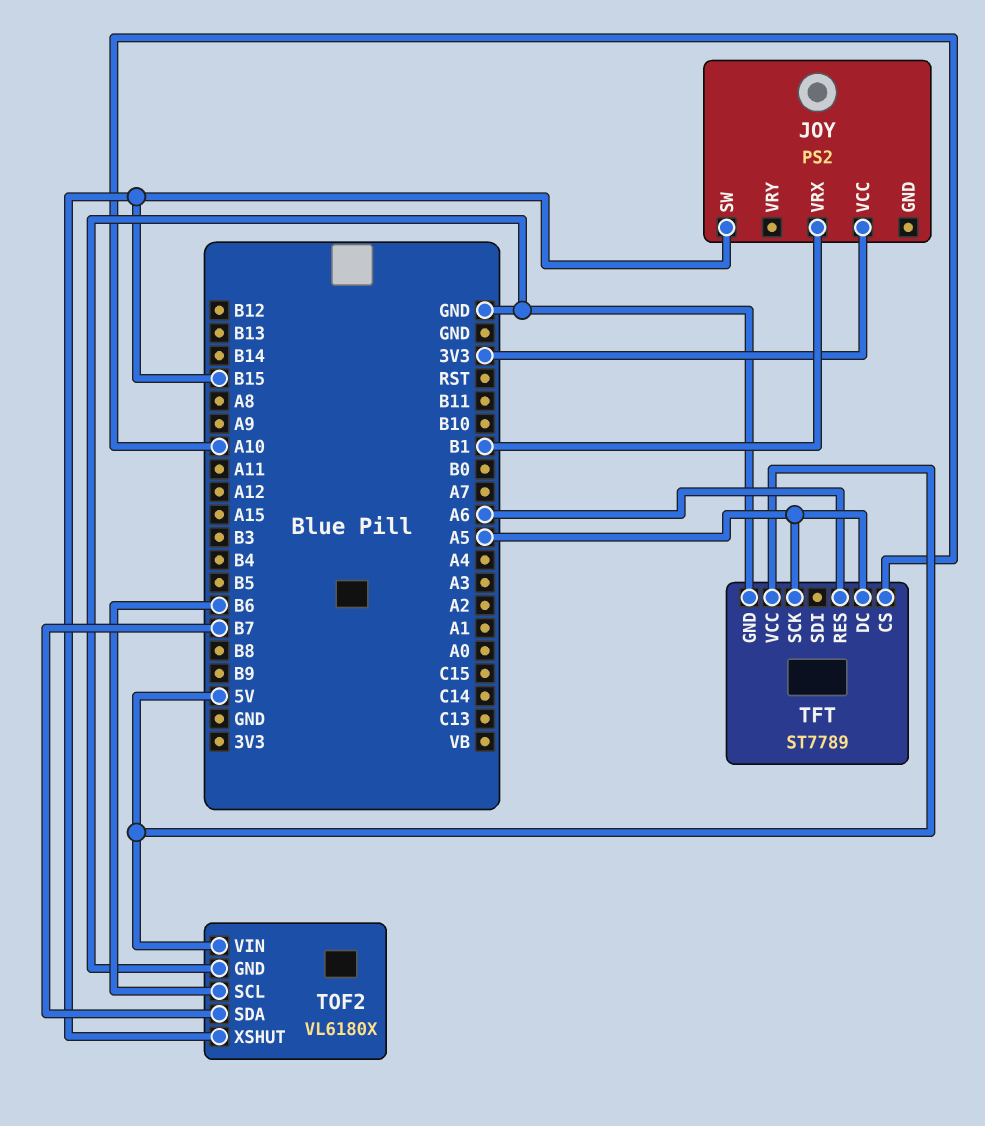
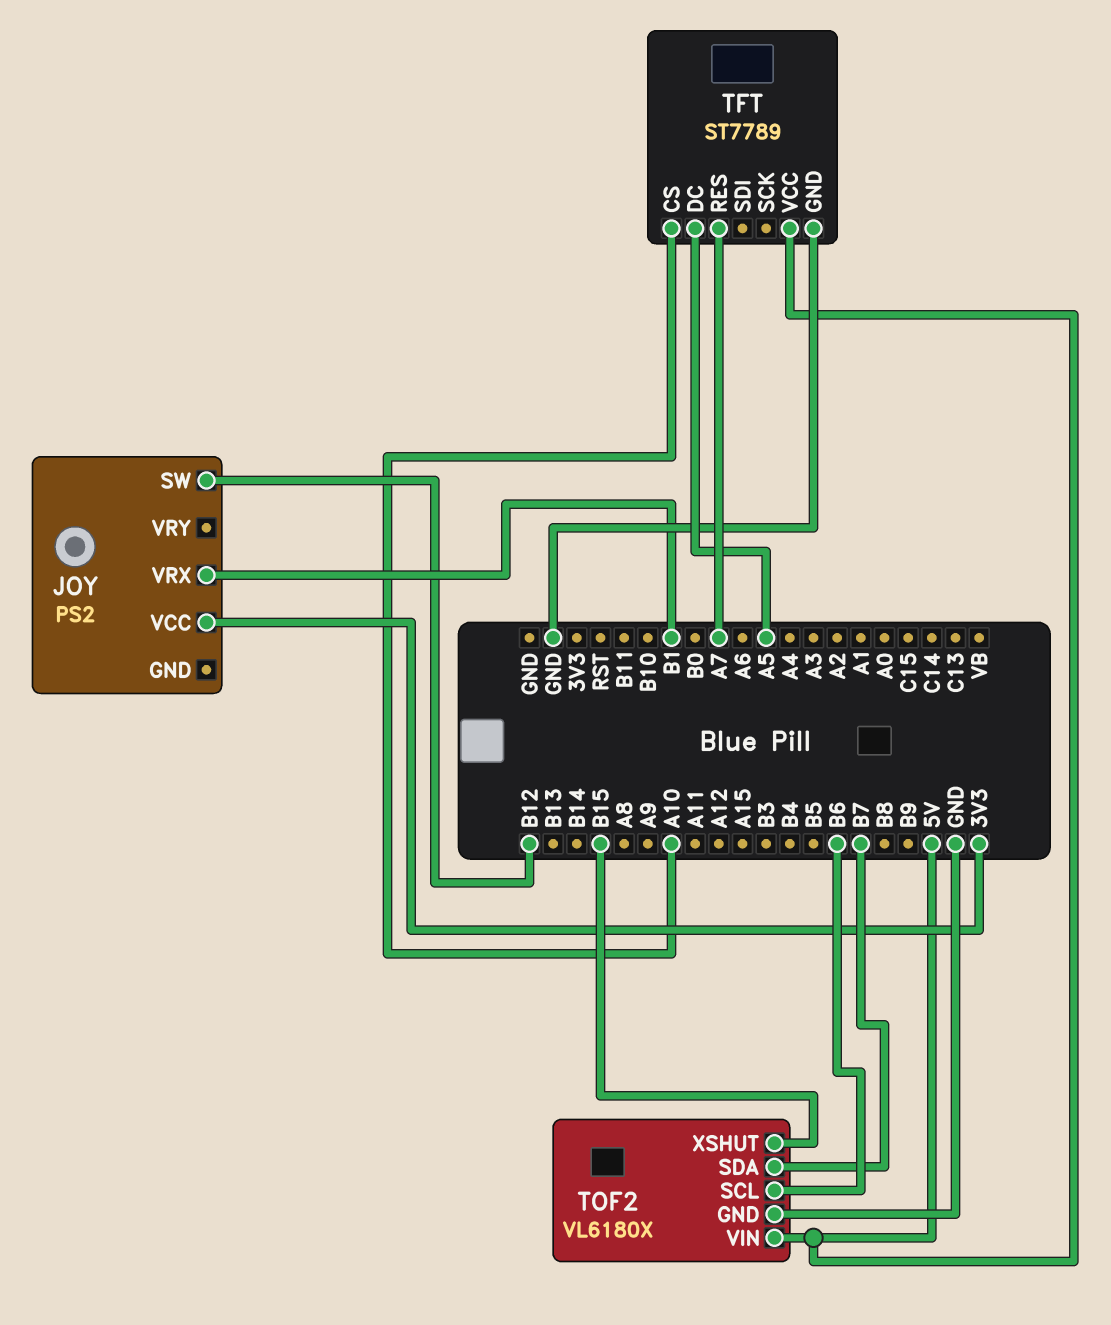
JOY pin SW: B15 -> B12
TFT pin RES: A6 -> A7
TFT pin SCK: A5 -> none

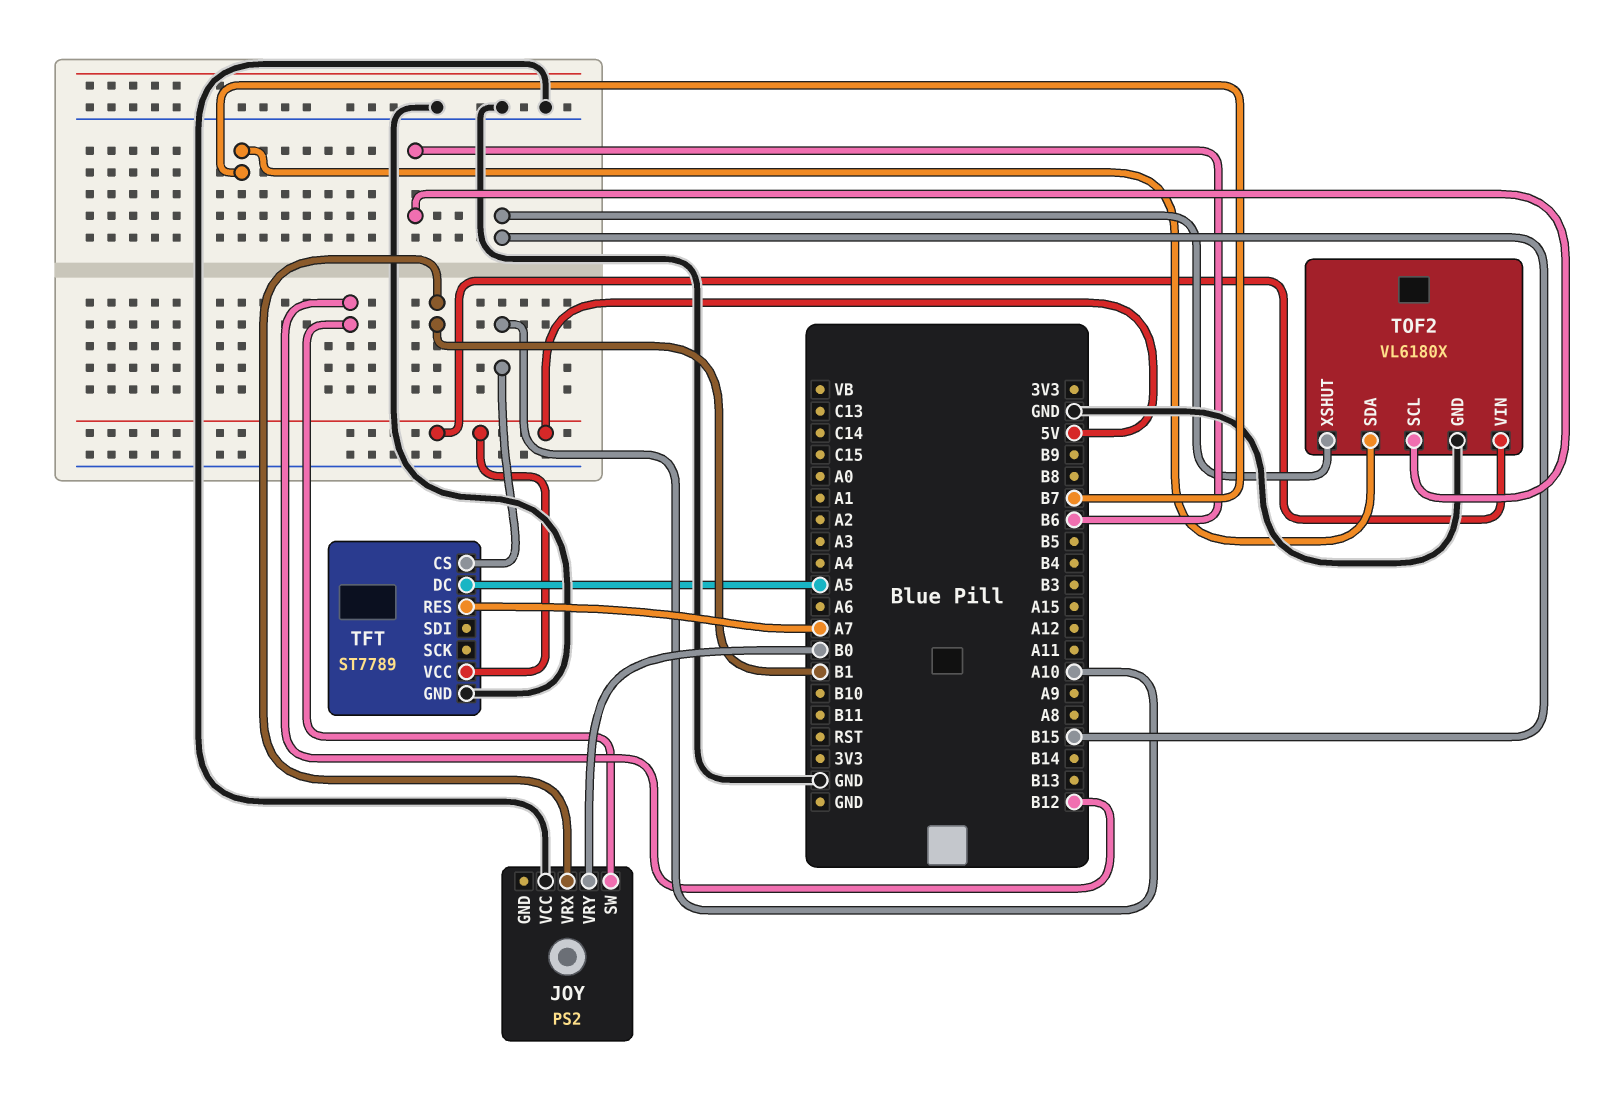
JOY pin VCC: 3V3 -> GND
JOY pin VRY: none -> B0

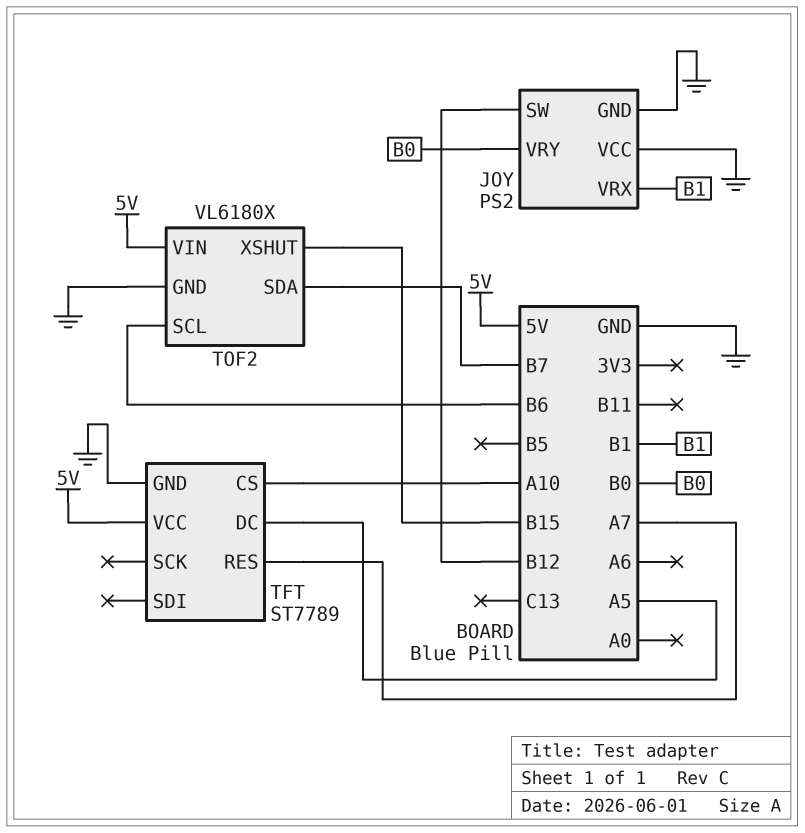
JOY pin GND: none -> GND

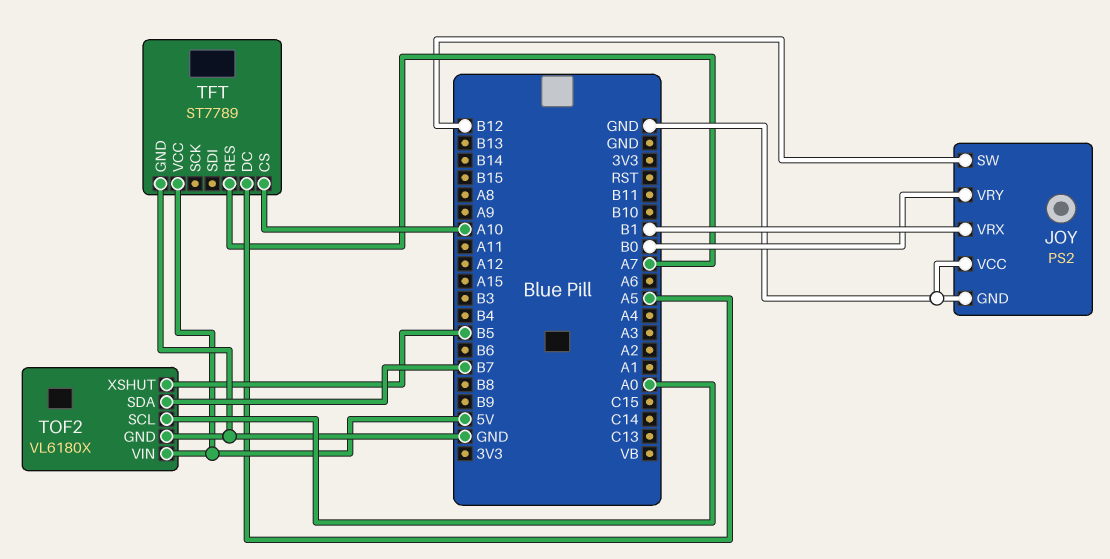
TOF2 pin SCL: B6 -> A0
TOF2 pin XSHUT: B15 -> B5

